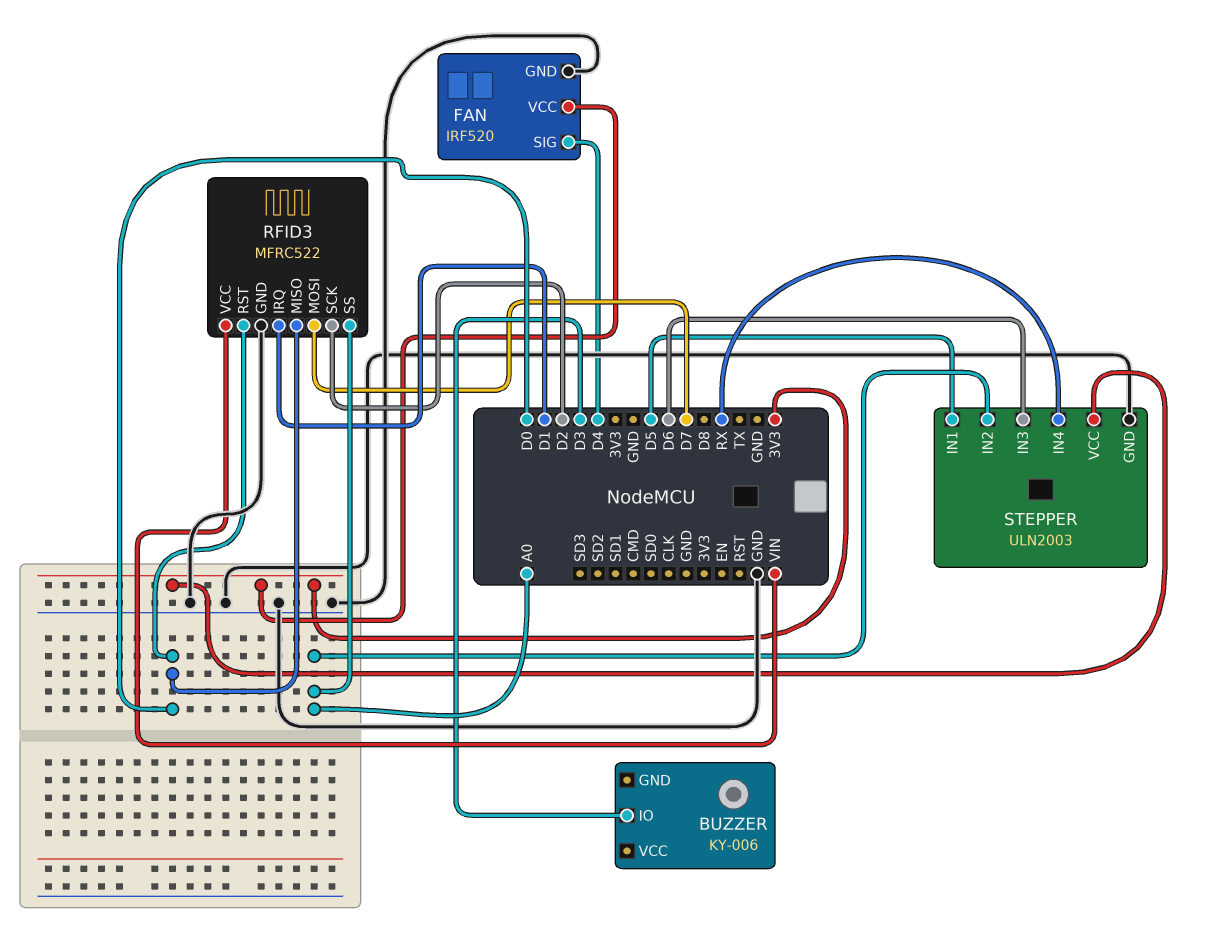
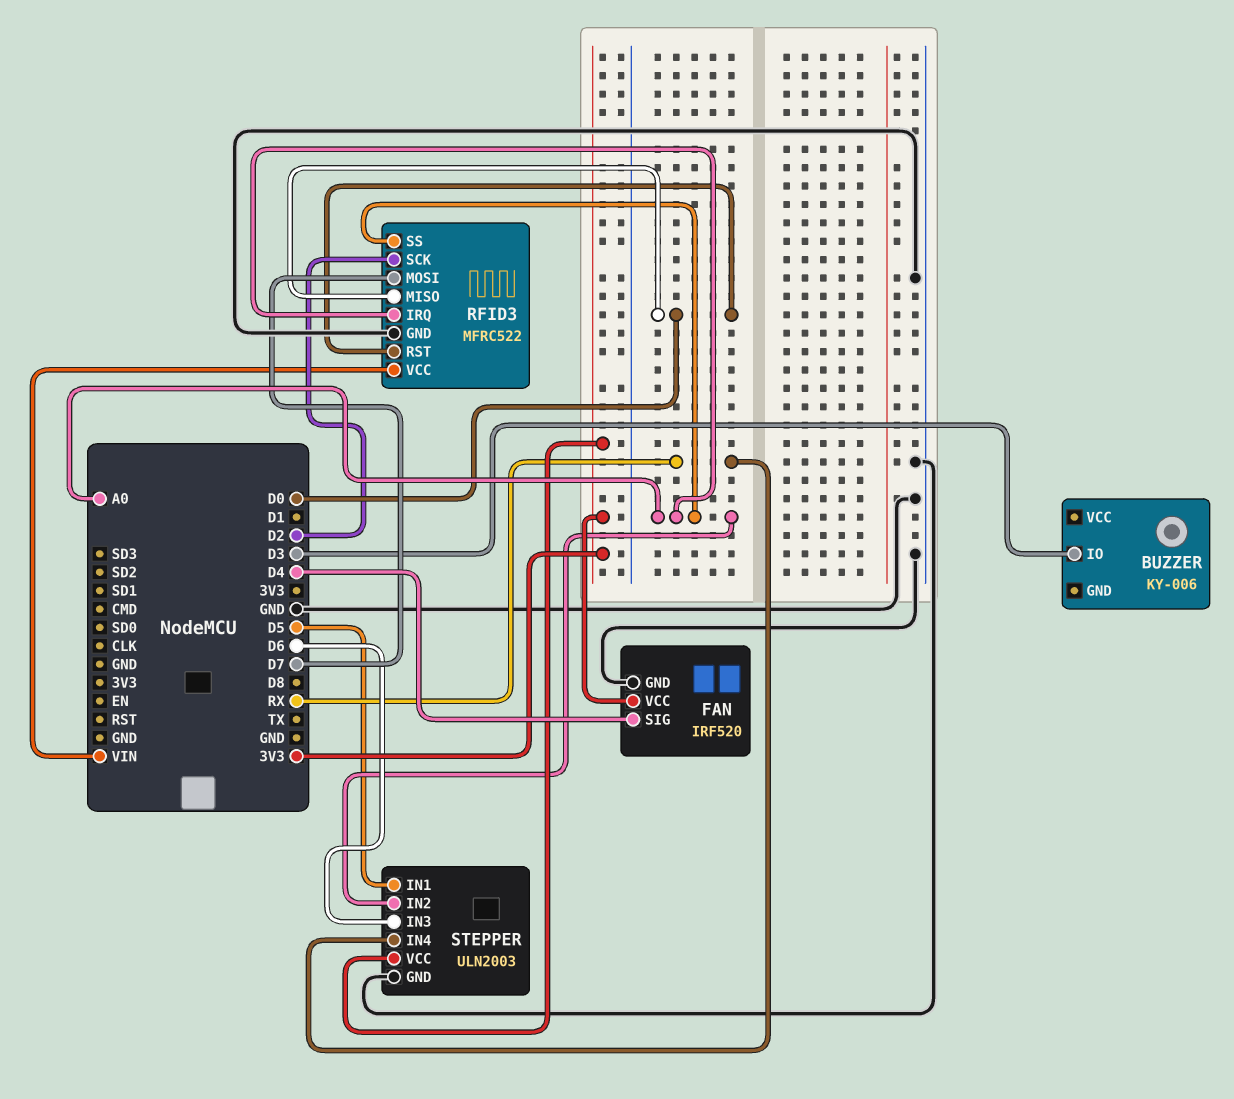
RFID3 pin IRQ: D1 -> A0

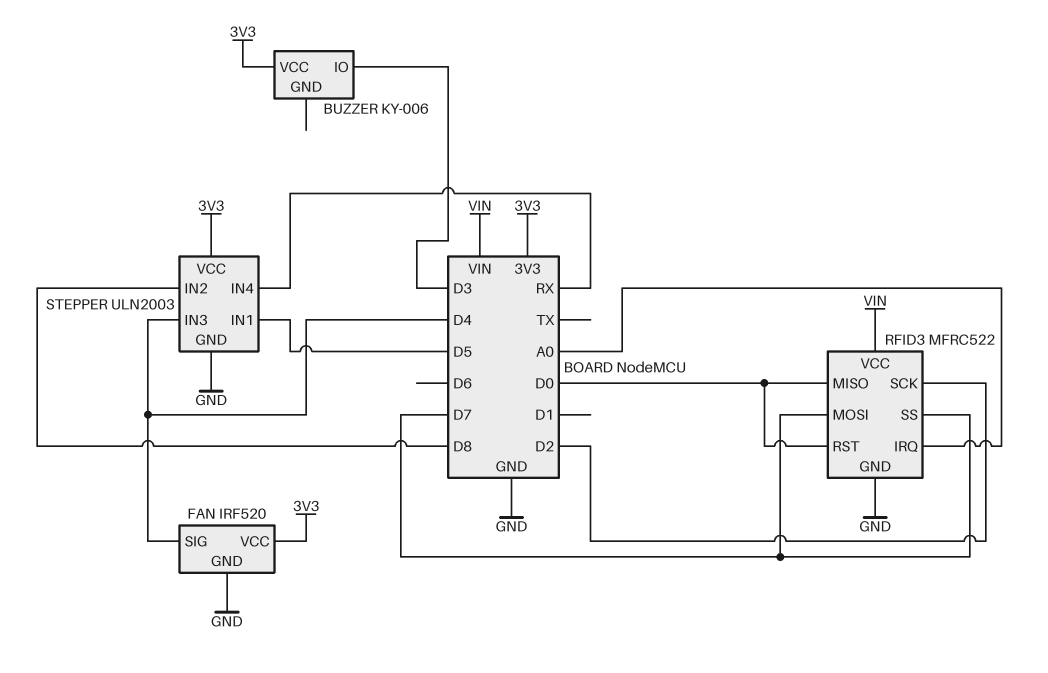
BUZZER pin VCC: none -> 3V3
RFID3 pin SS: A0 -> D7
STEPPER pin IN2: A0 -> D8
STEPPER pin IN3: D6 -> D4

